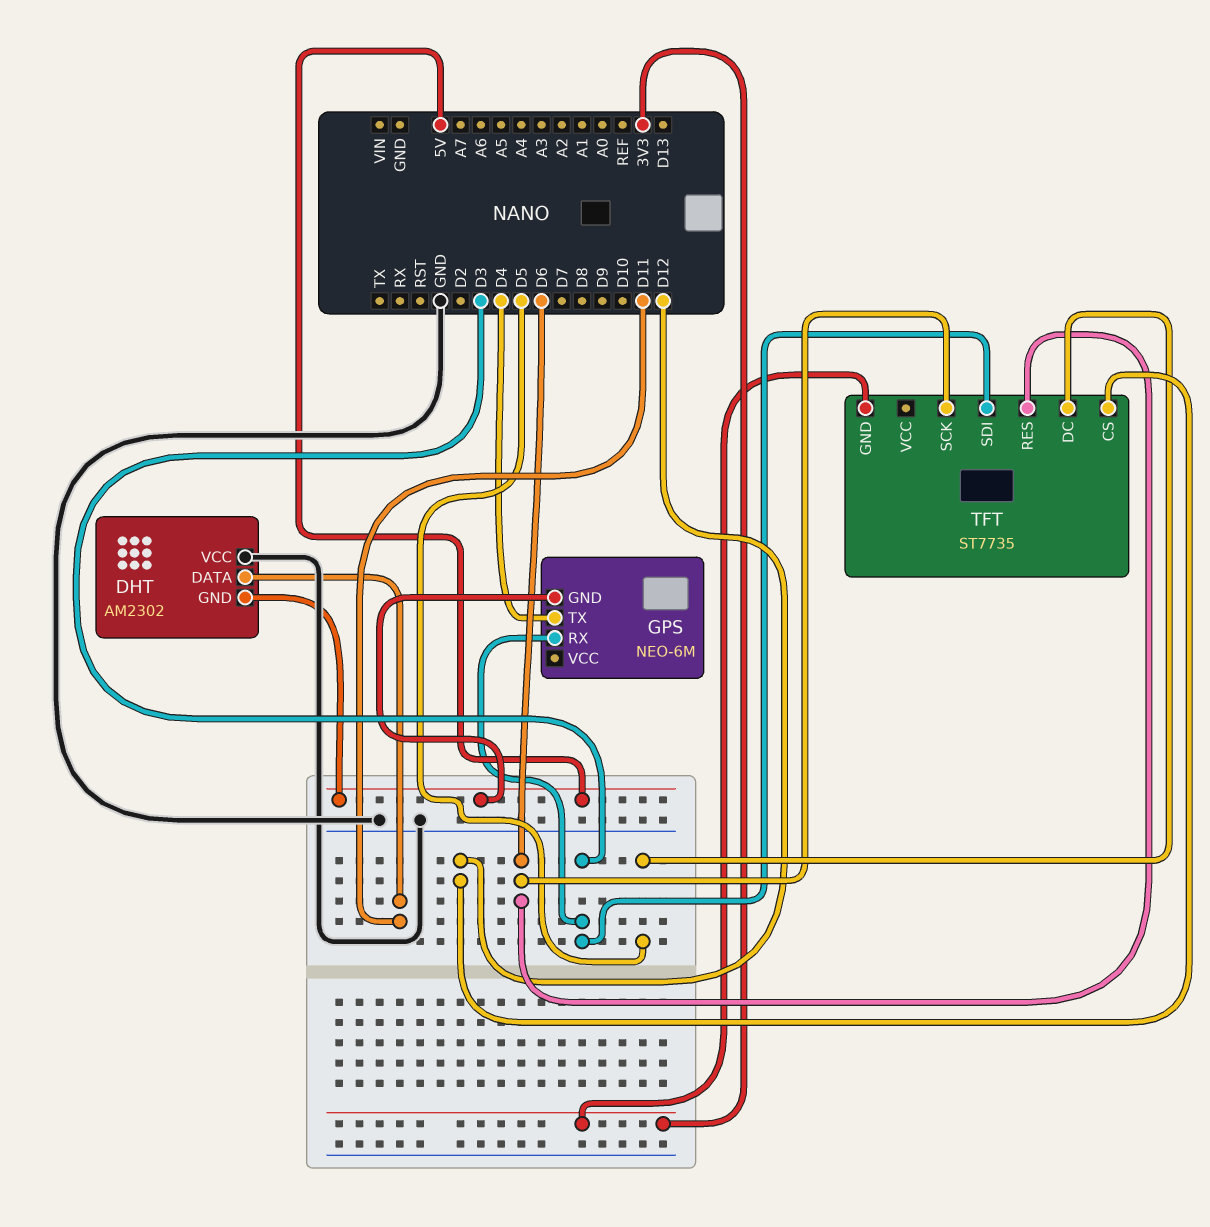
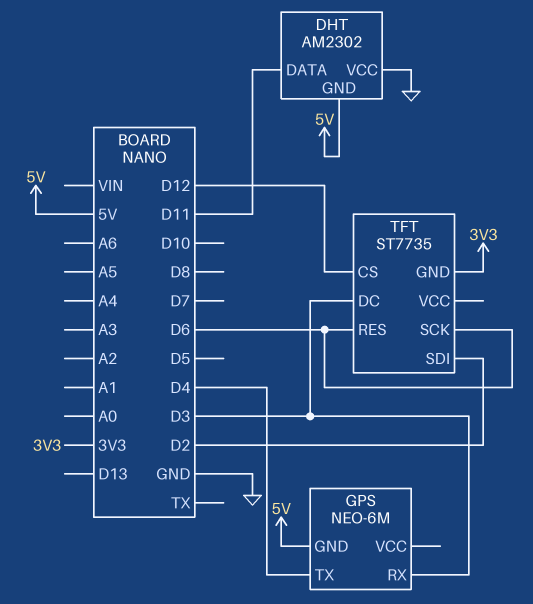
TFT pin DC: D5 -> D3
TFT pin SDI: D3 -> D2

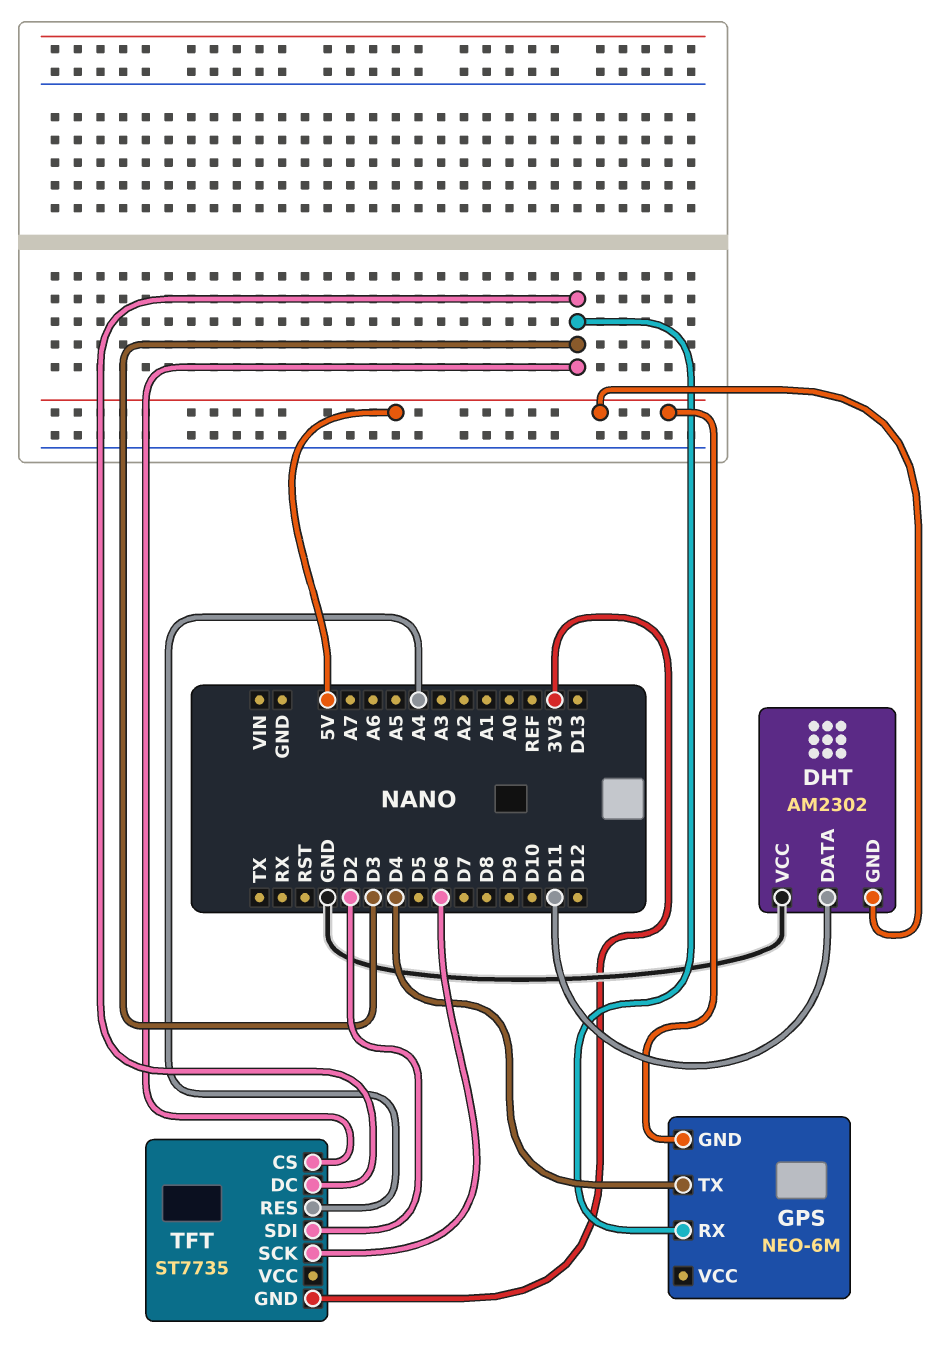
TFT pin CS: D12 -> D3
TFT pin RES: D6 -> A4

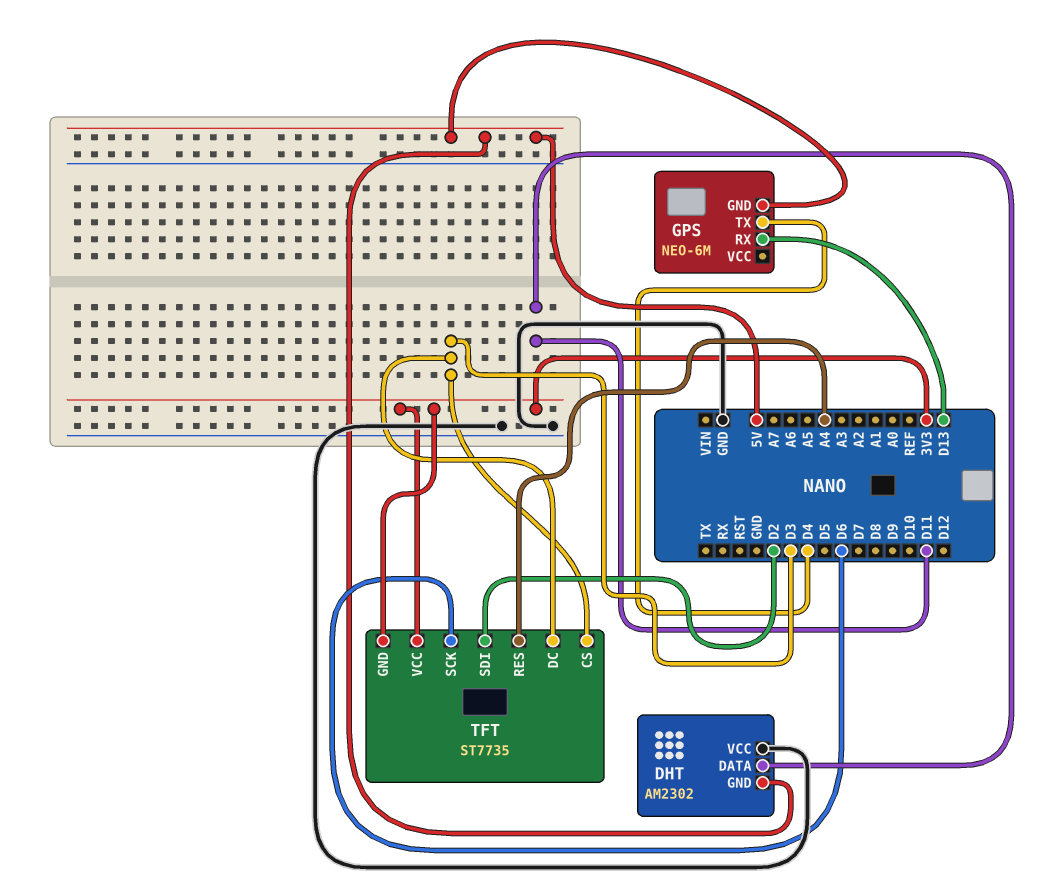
GPS pin RX: D3 -> D13
TFT pin VCC: none -> 3V3

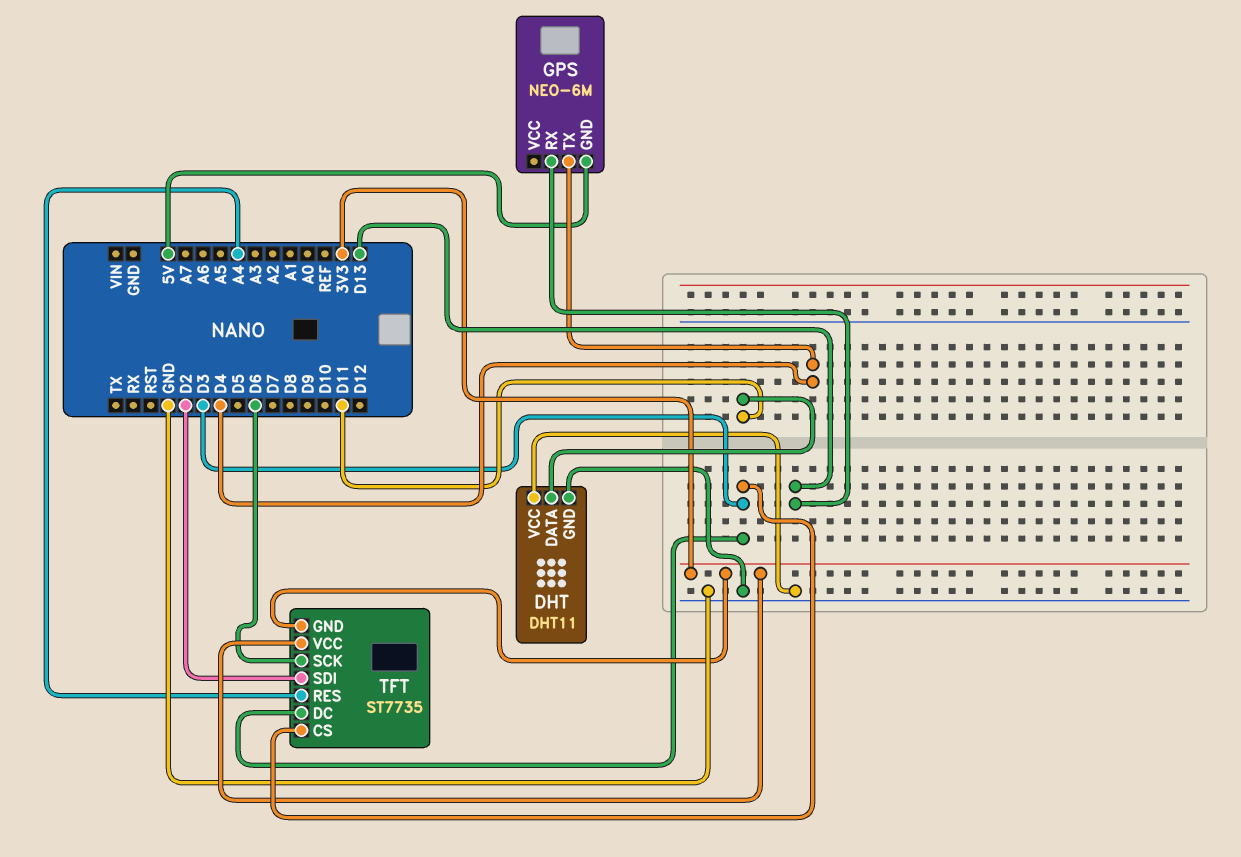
DHT: AM2302 -> DHT11
DHT pin GND: 5V -> GND

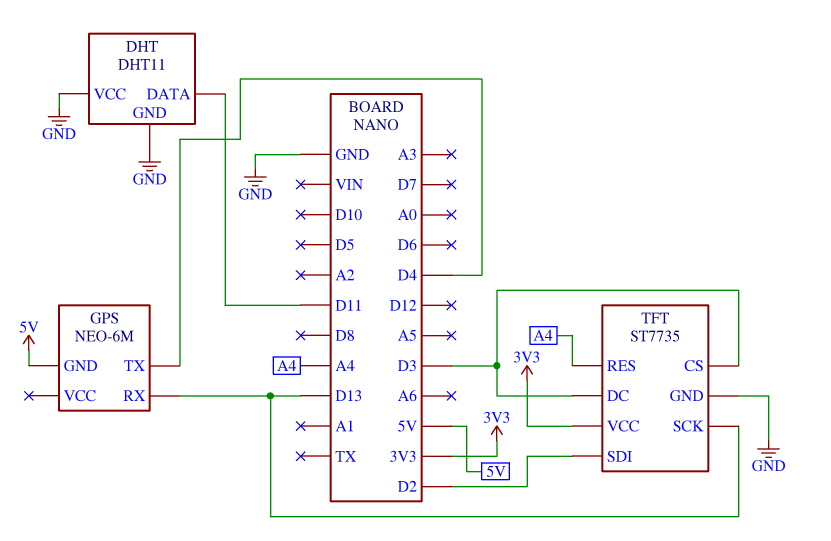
TFT pin GND: 3V3 -> GND
TFT pin SCK: D6 -> D13

